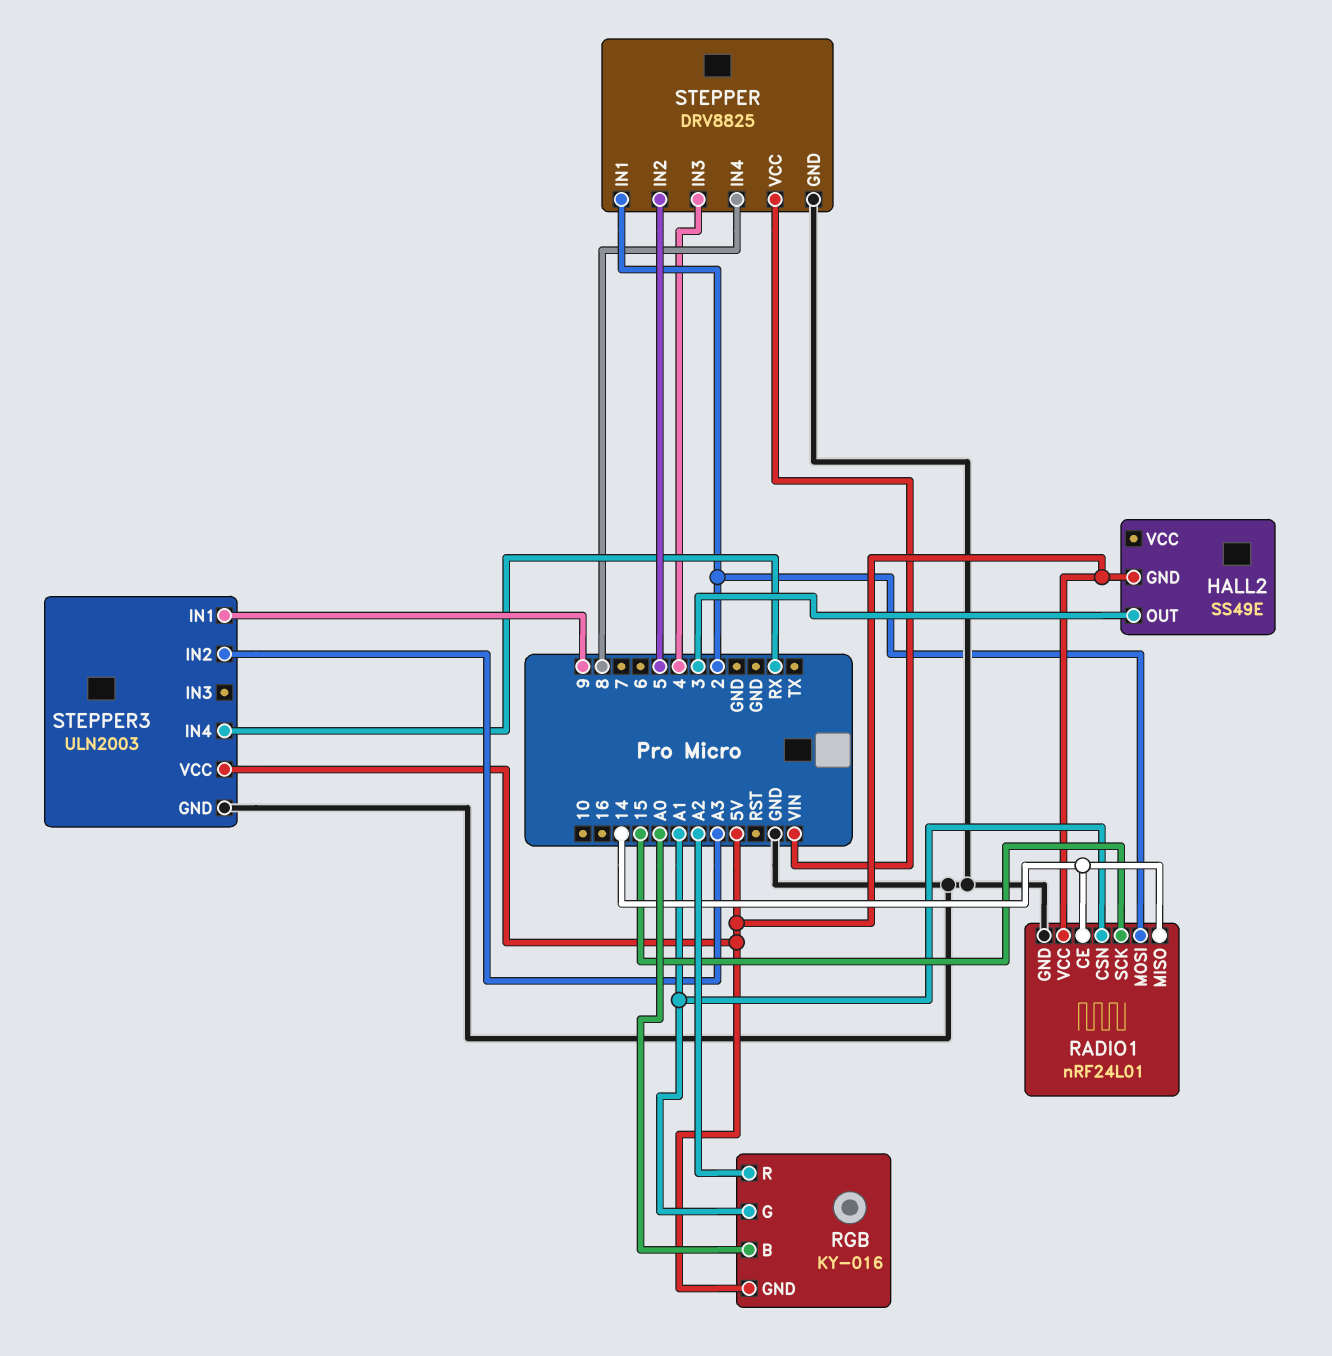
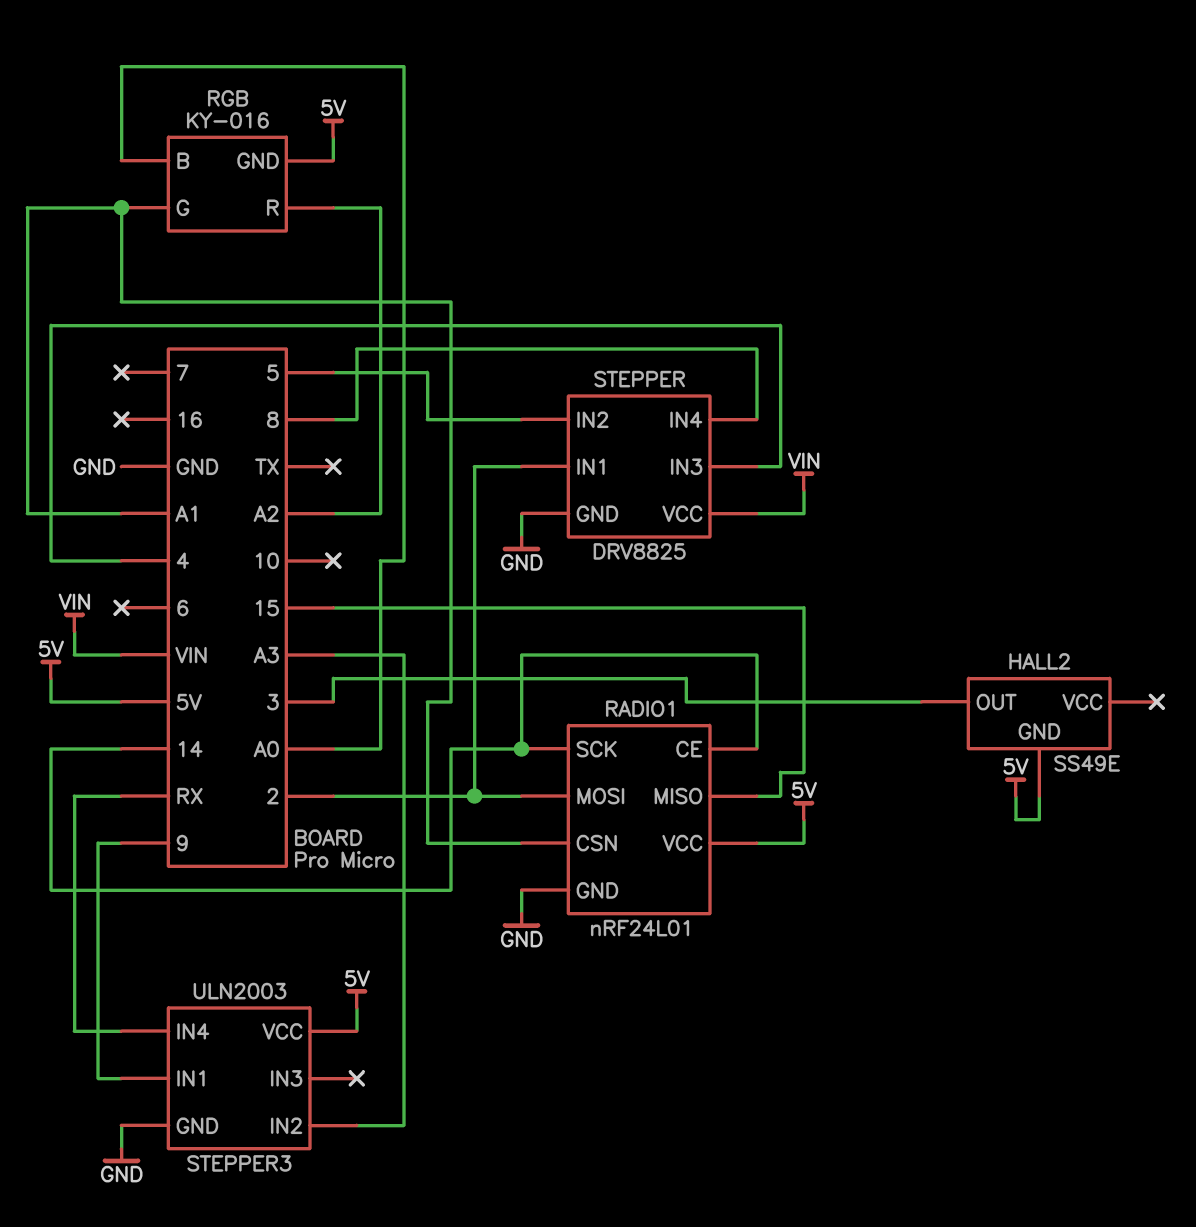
RADIO1 pin MISO: 14 -> 15
RADIO1 pin SCK: 15 -> 14

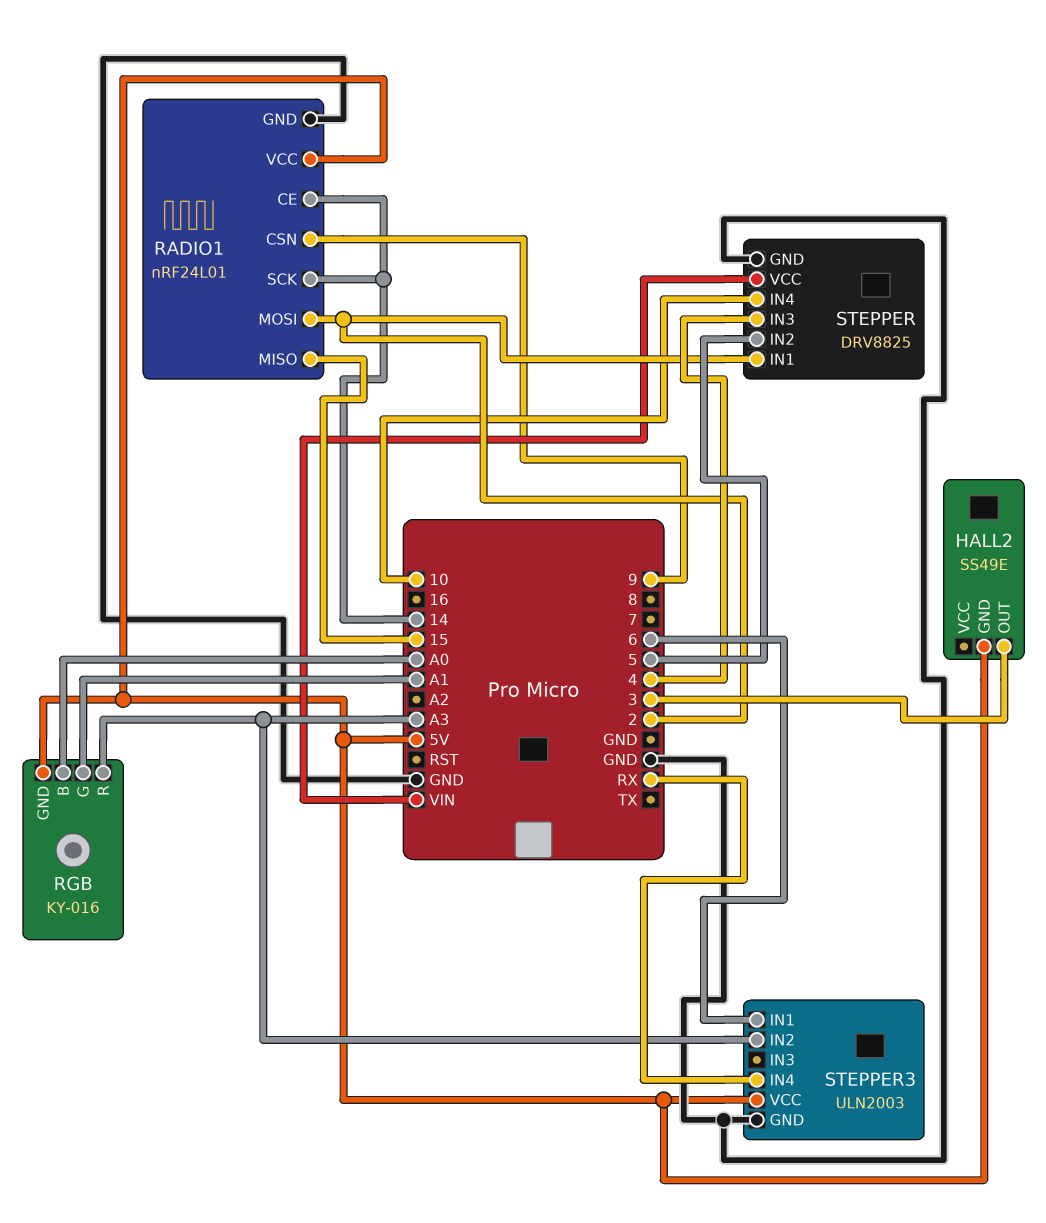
RADIO1 pin CSN: A1 -> 9
RGB pin R: A2 -> A3
STEPPER pin IN4: 8 -> 10
STEPPER3 pin IN1: 9 -> 6

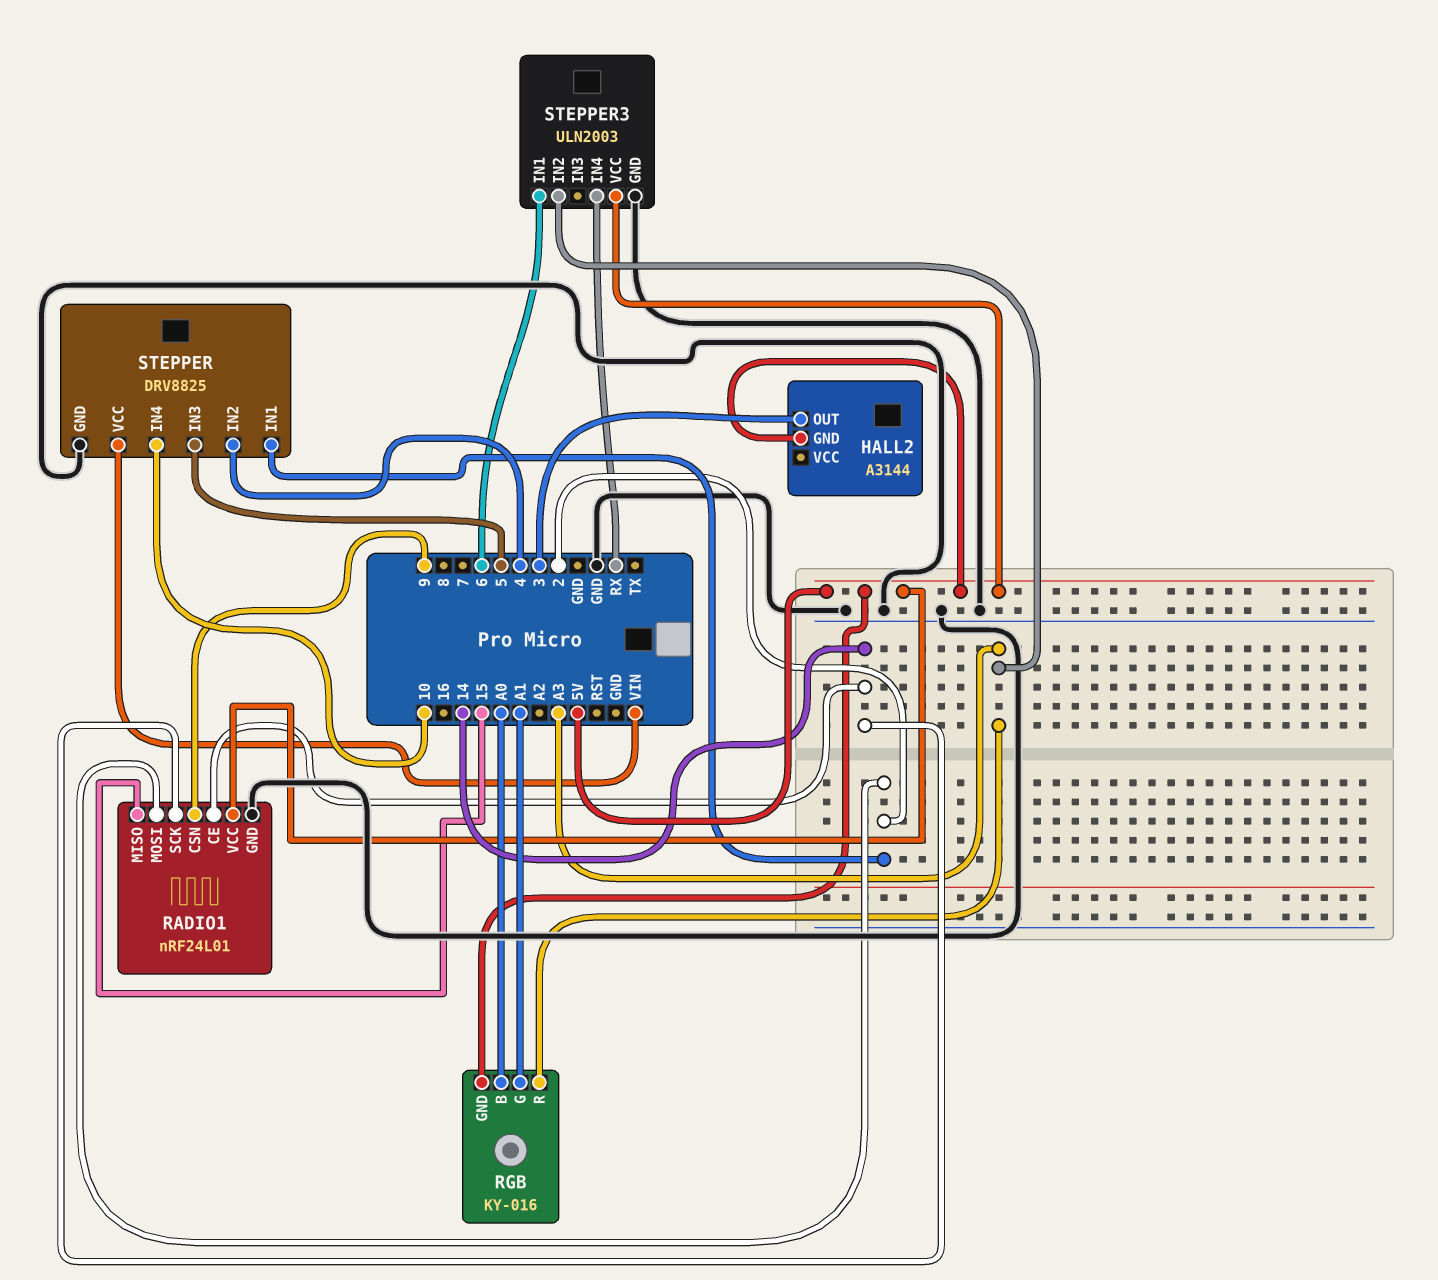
HALL2: SS49E -> A3144
STEPPER pin IN2: 5 -> 4
STEPPER pin IN3: 4 -> 5

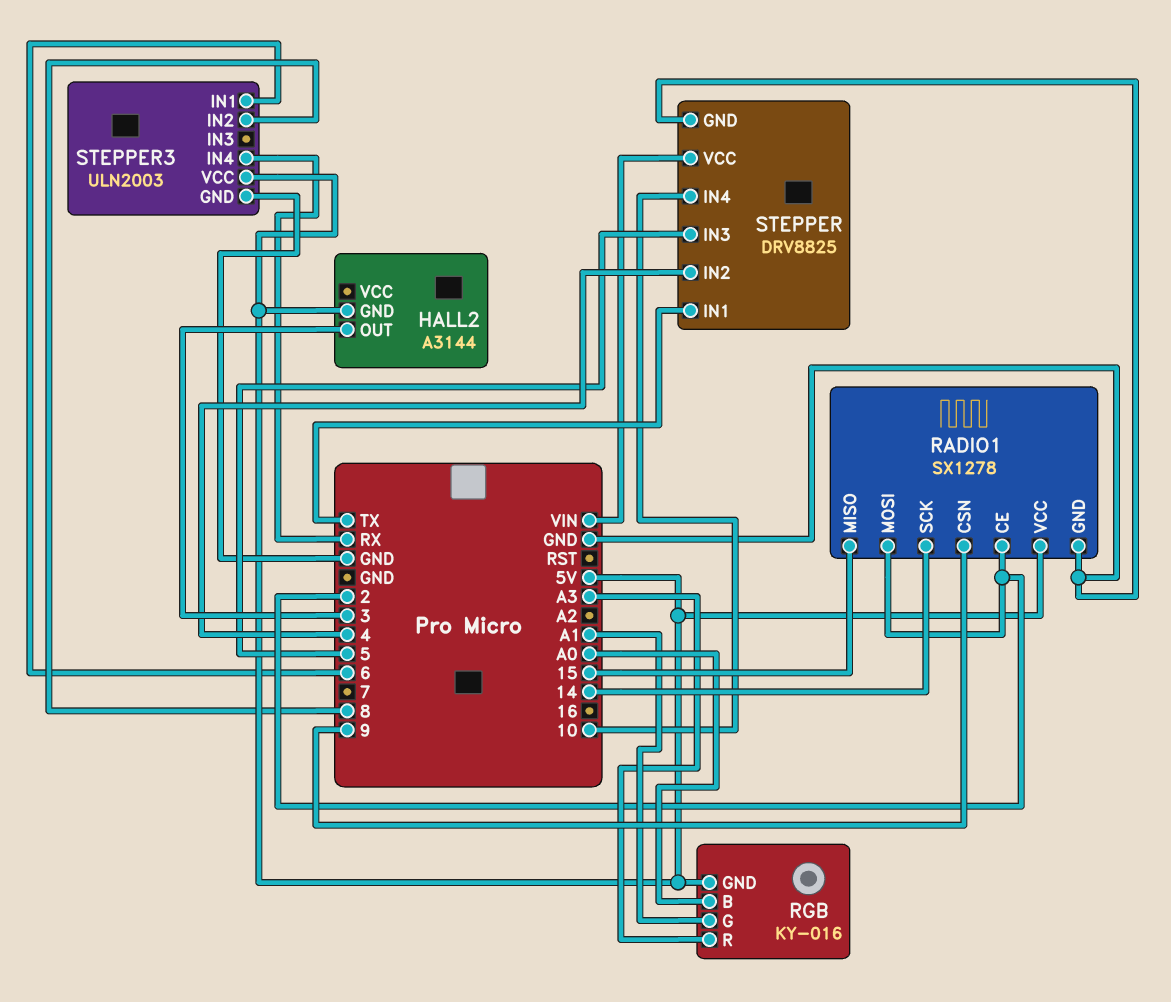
RADIO1: nRF24L01 -> SX1278
RADIO1 pin CE: 14 -> 2
STEPPER pin IN1: 2 -> TX
STEPPER3 pin IN2: A3 -> 8

